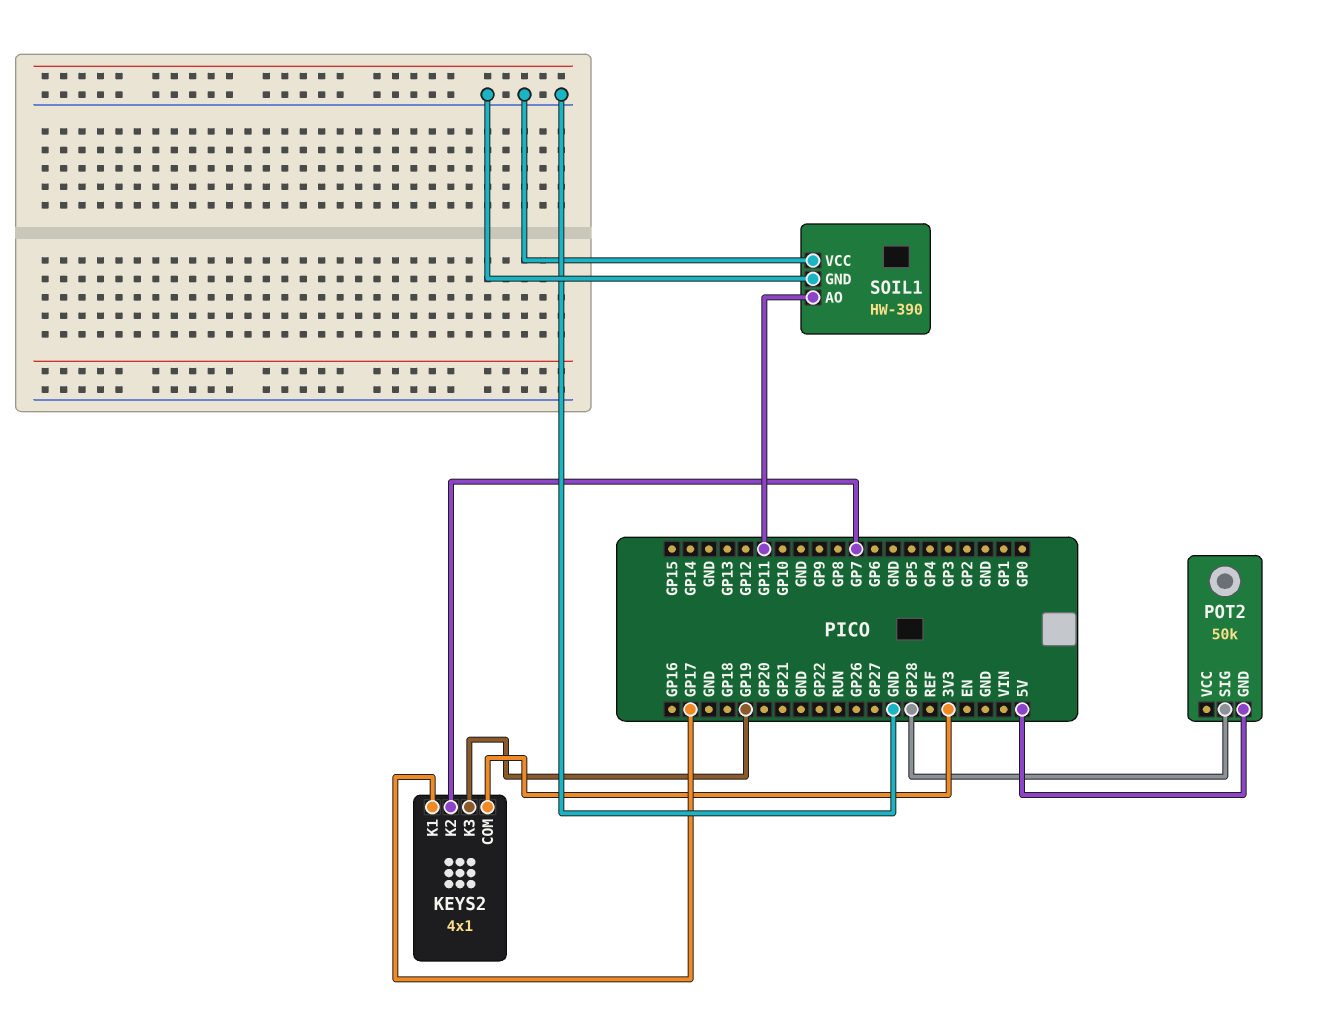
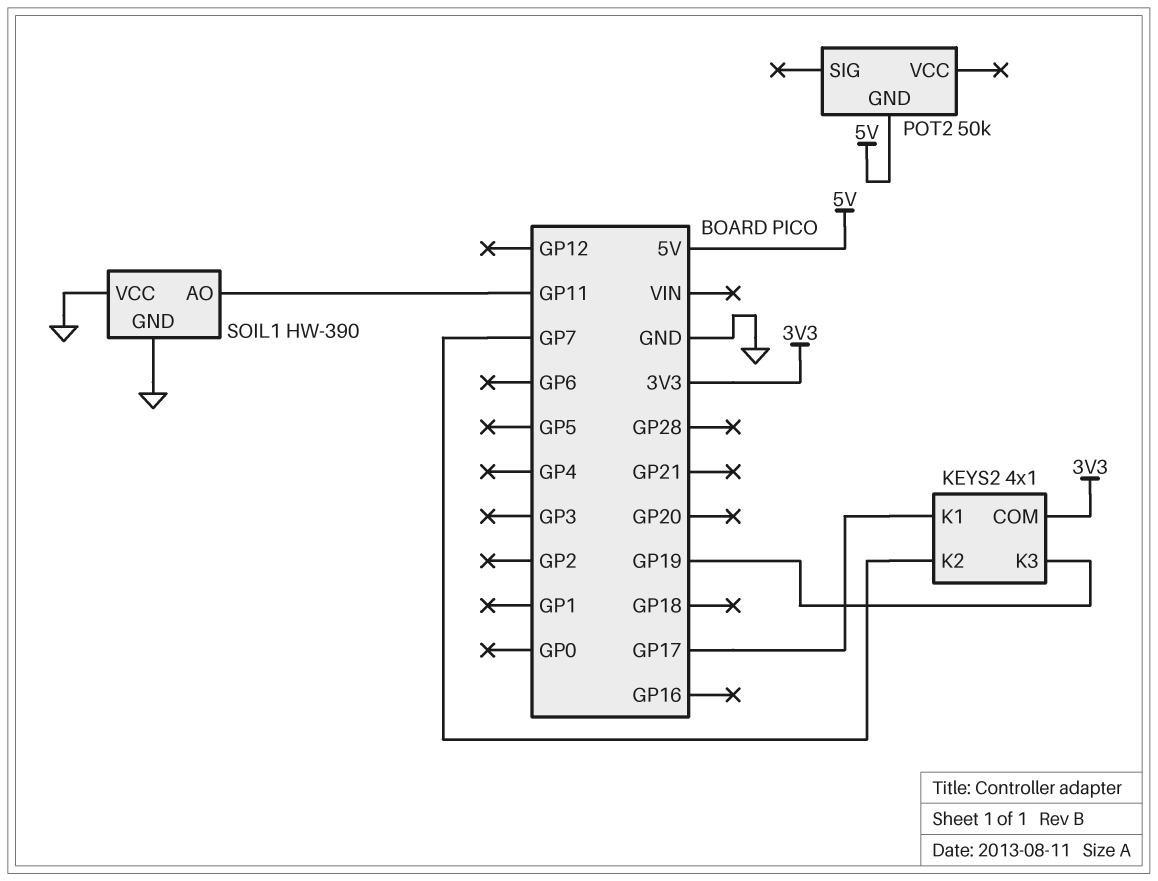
POT2 pin SIG: GP28 -> none

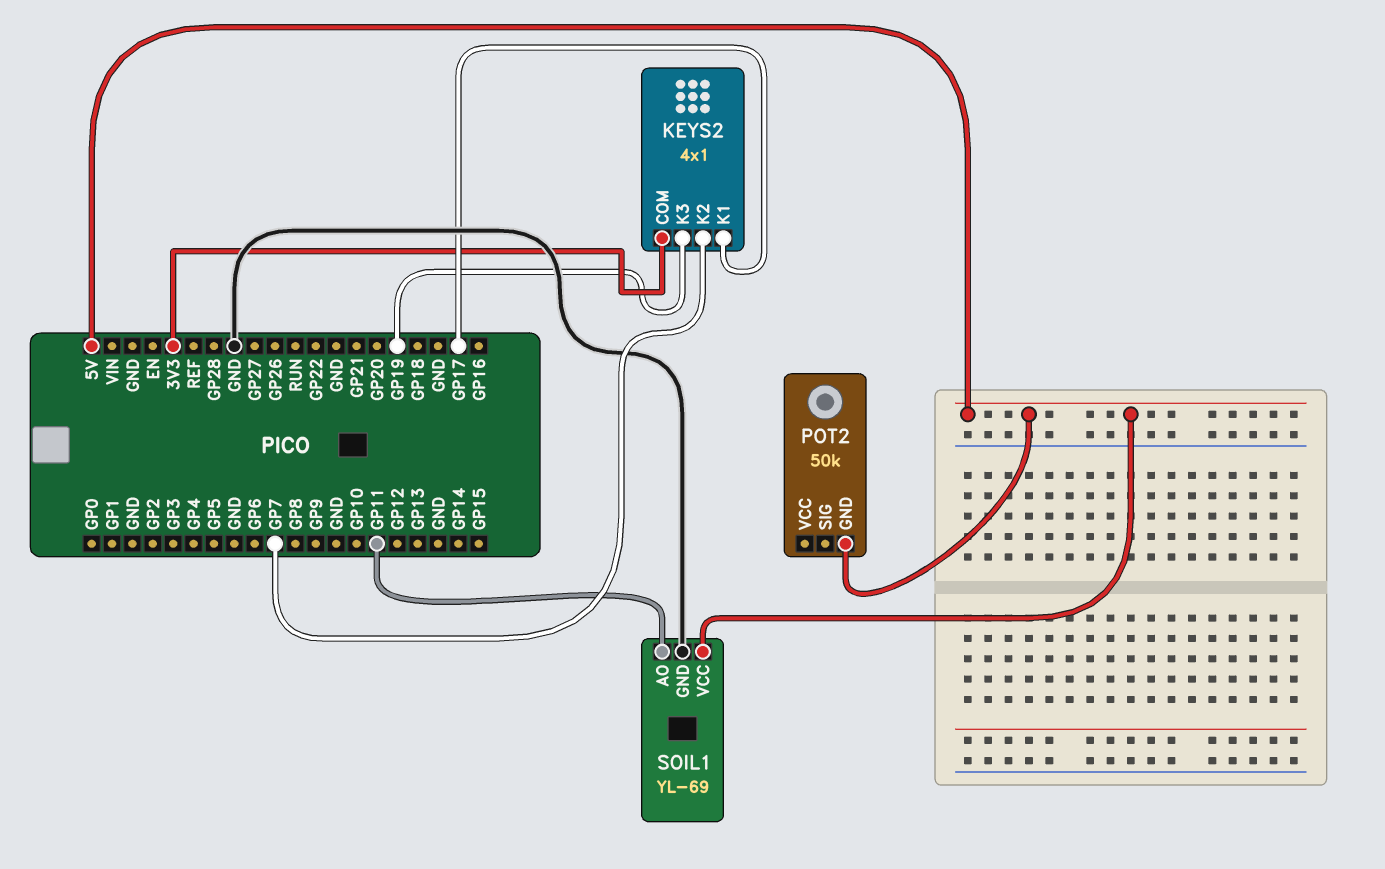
SOIL1: HW-390 -> YL-69
SOIL1 pin VCC: GND -> 5V

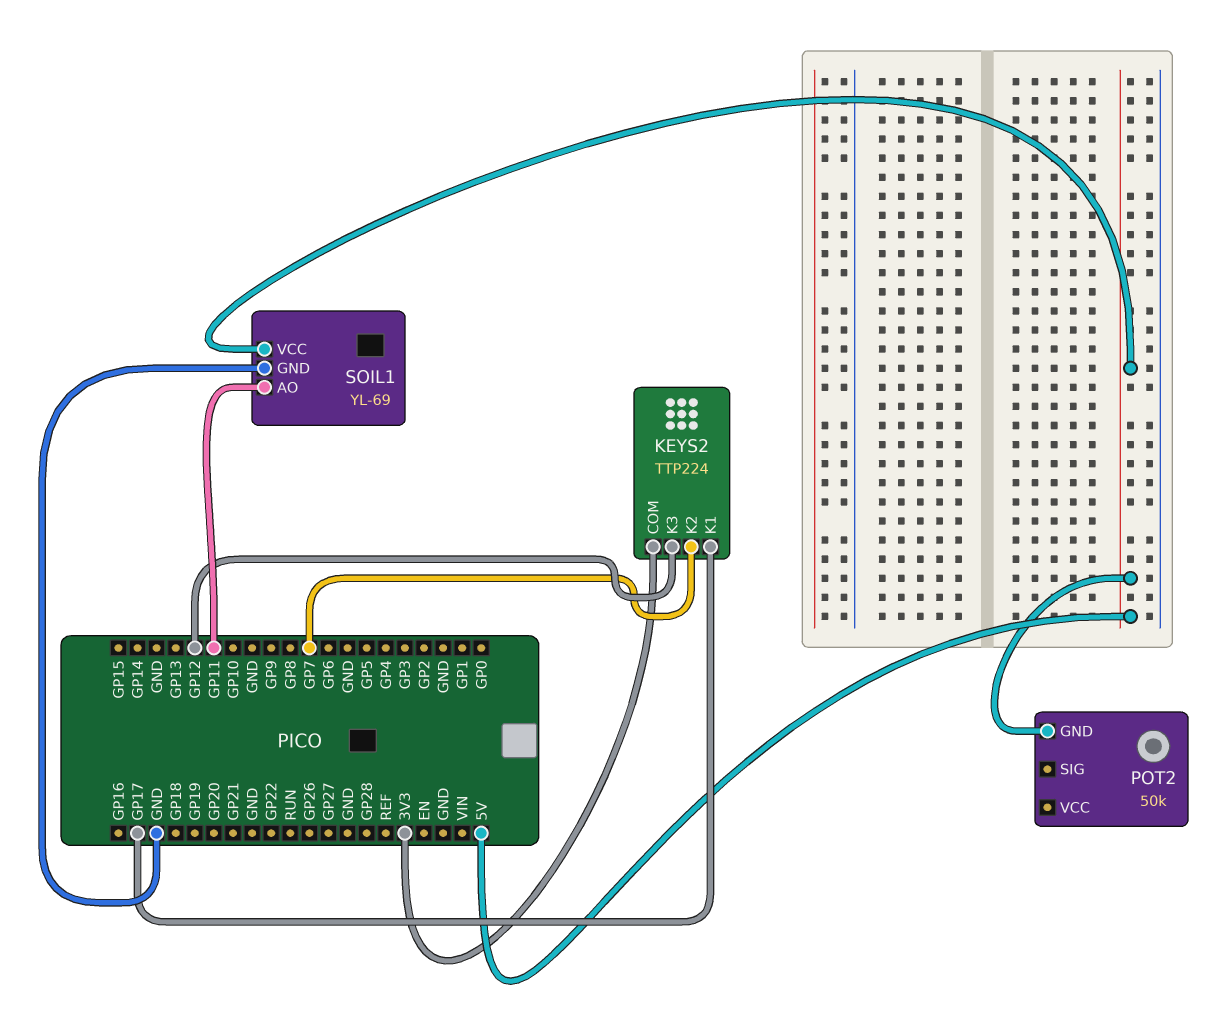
KEYS2: 4x1 -> TTP224
KEYS2 pin K3: GP19 -> GP12

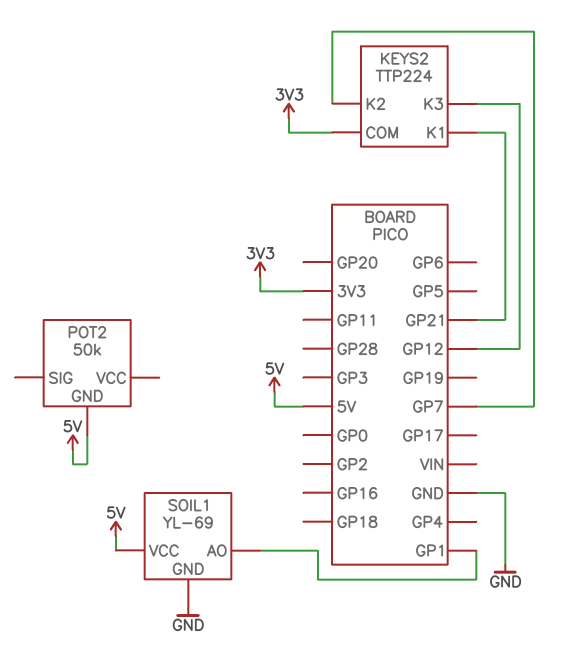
KEYS2 pin K1: GP17 -> GP21
SOIL1 pin AO: GP11 -> GP1

